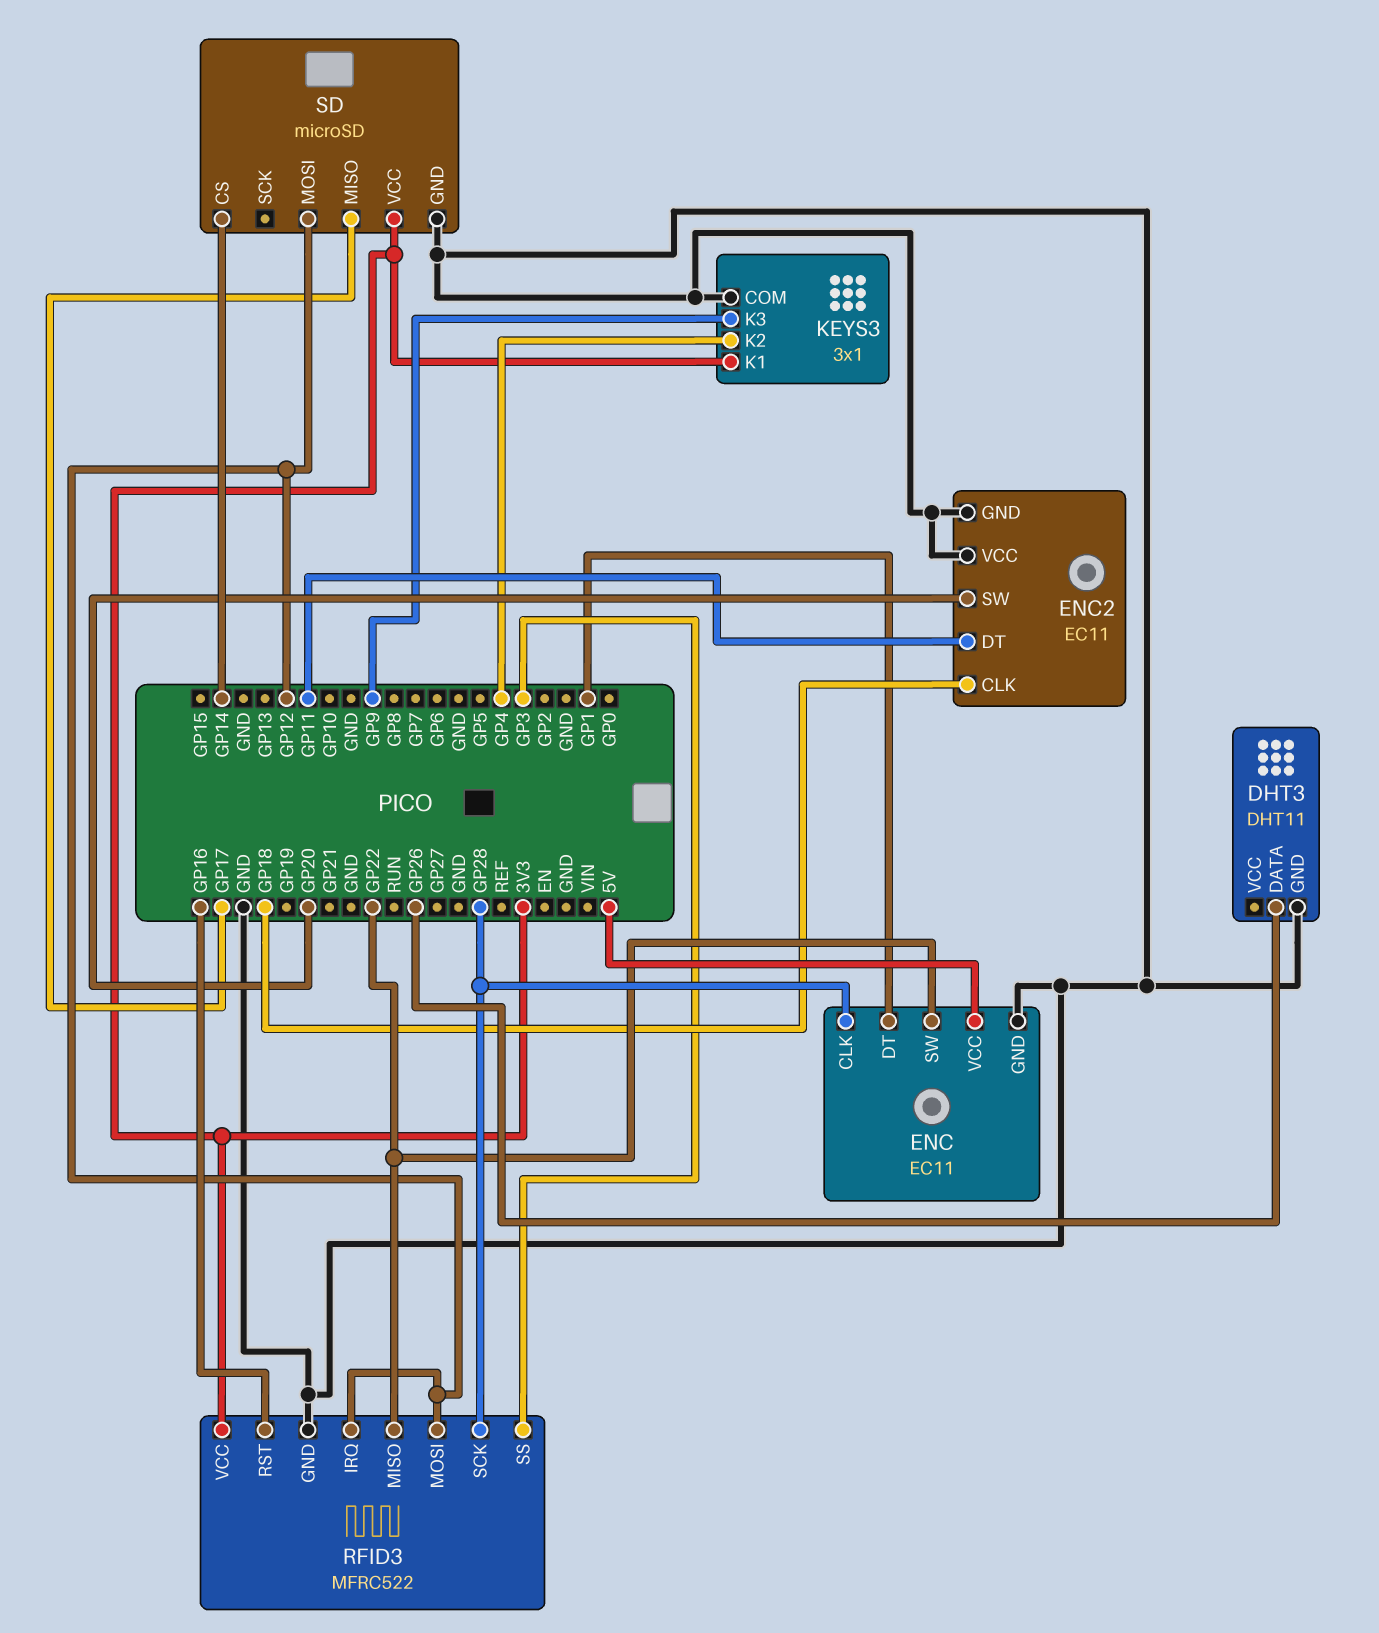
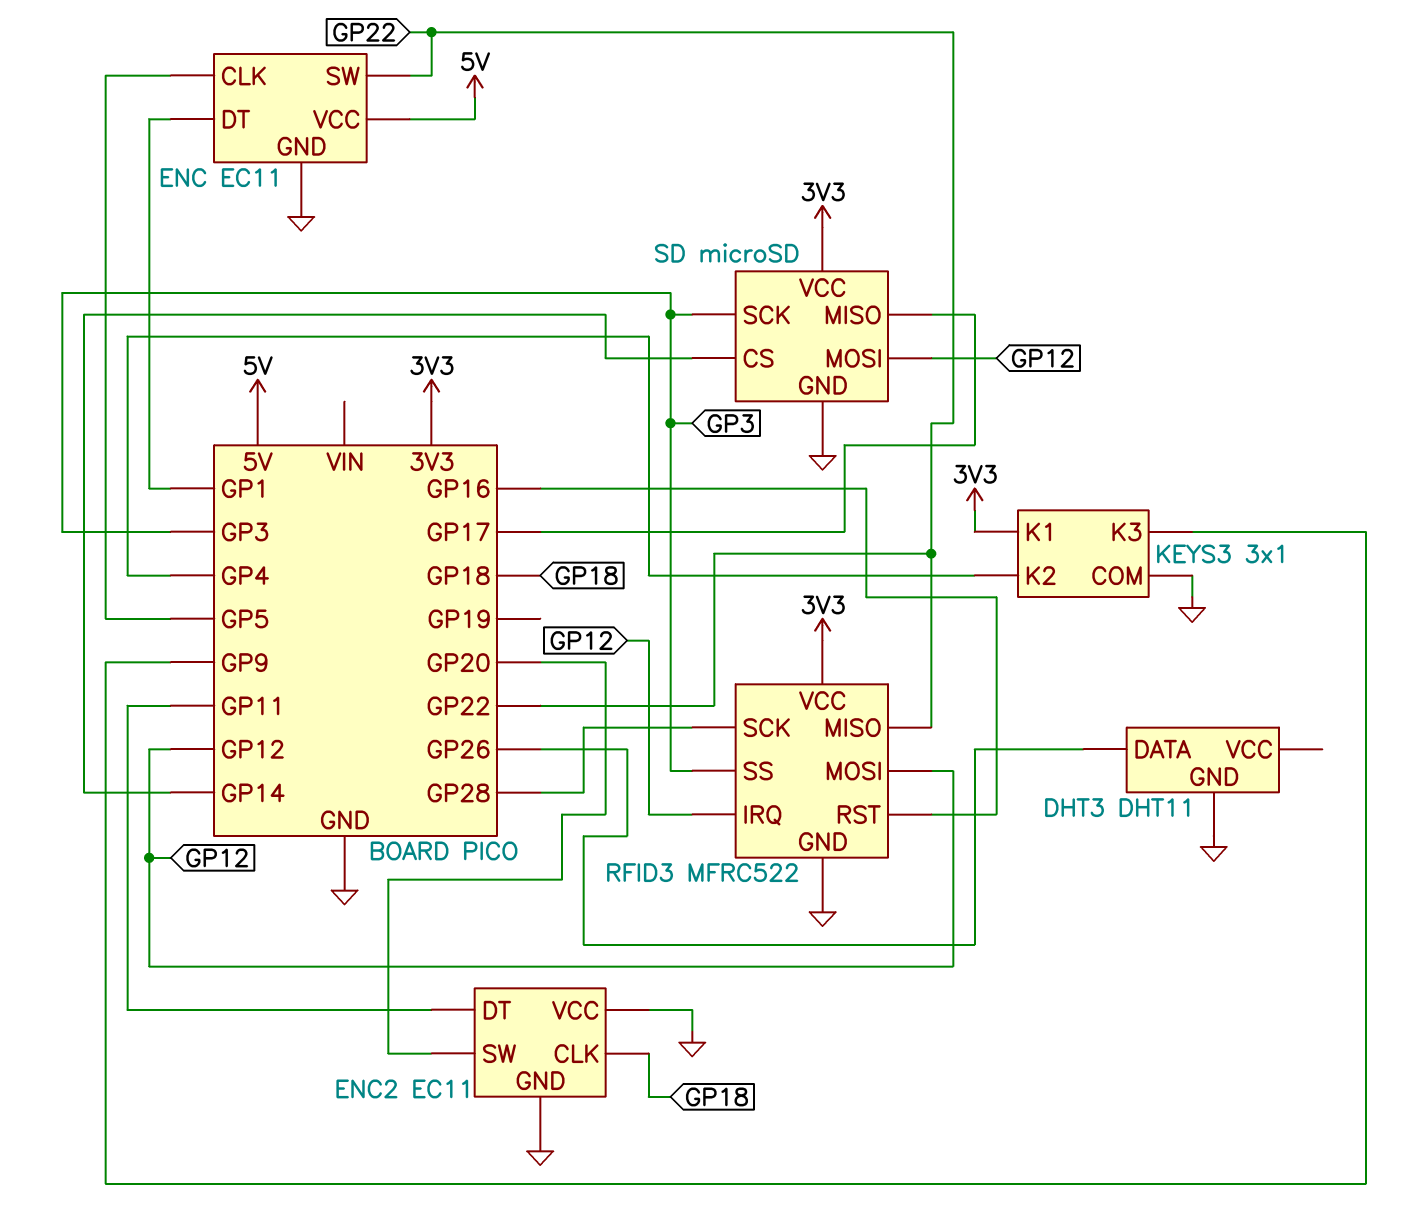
ENC pin CLK: GP28 -> GP5
SD pin SCK: none -> GP3

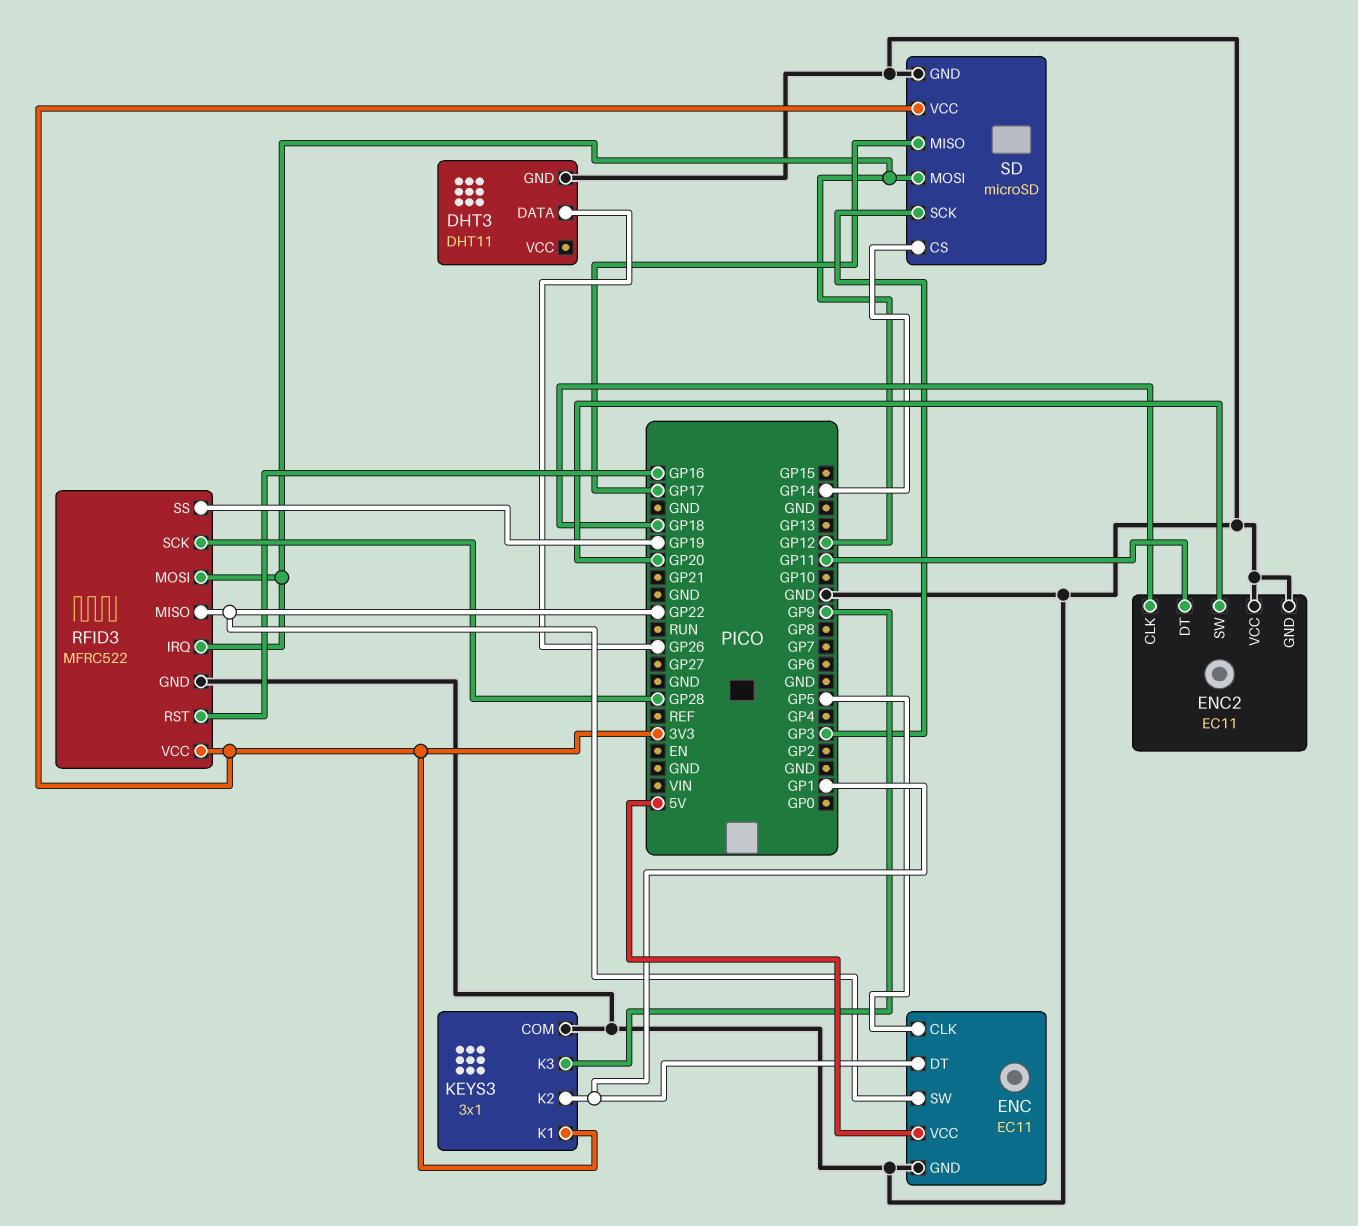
KEYS3 pin K2: GP4 -> GP1
RFID3 pin SS: GP3 -> GP19

